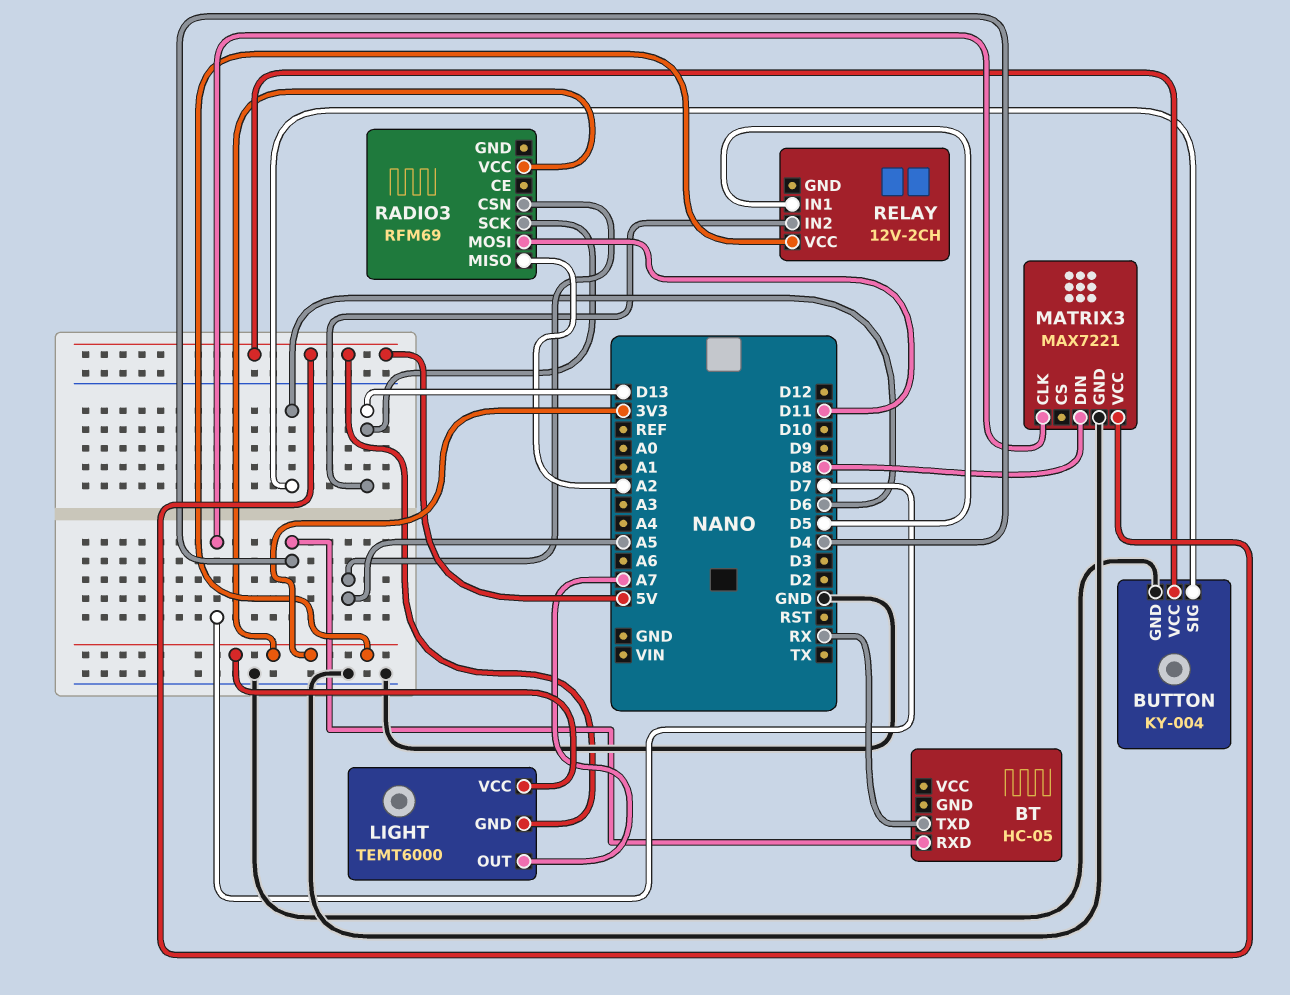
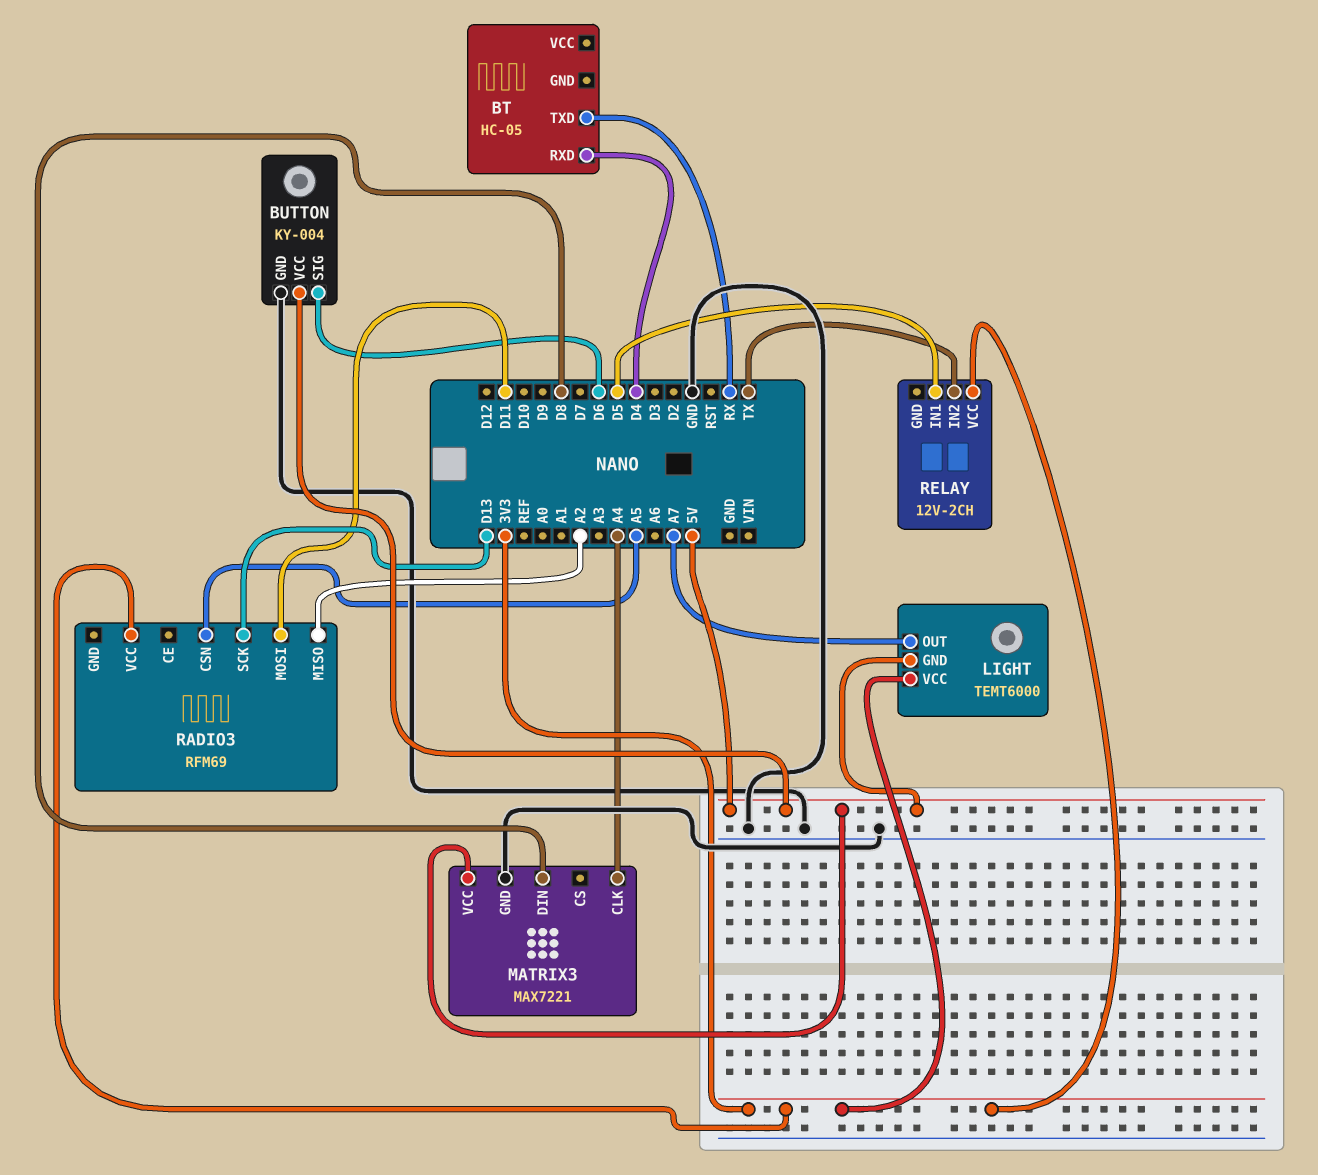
MATRIX3 pin CLK: D7 -> A4
RELAY pin IN2: D13 -> TX

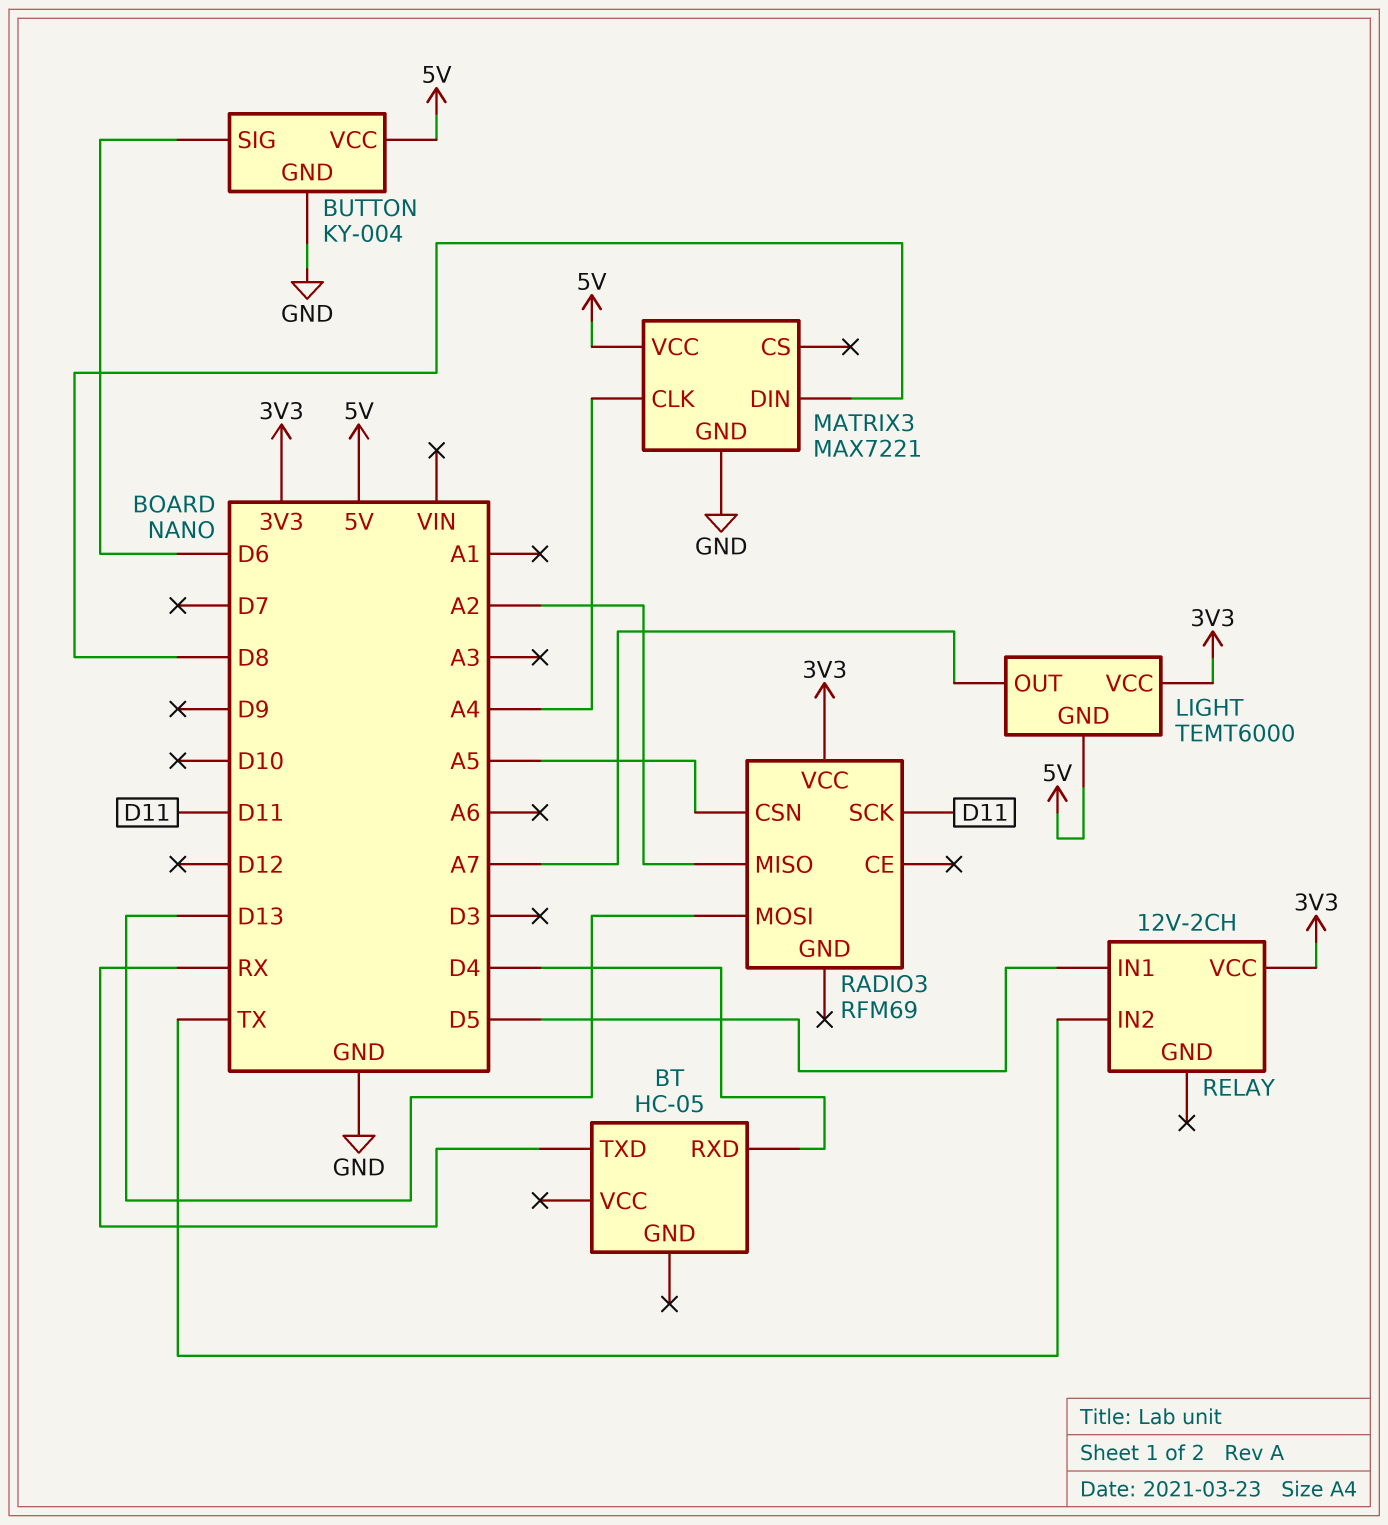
RADIO3 pin MOSI: D11 -> D13
RADIO3 pin SCK: D13 -> D11

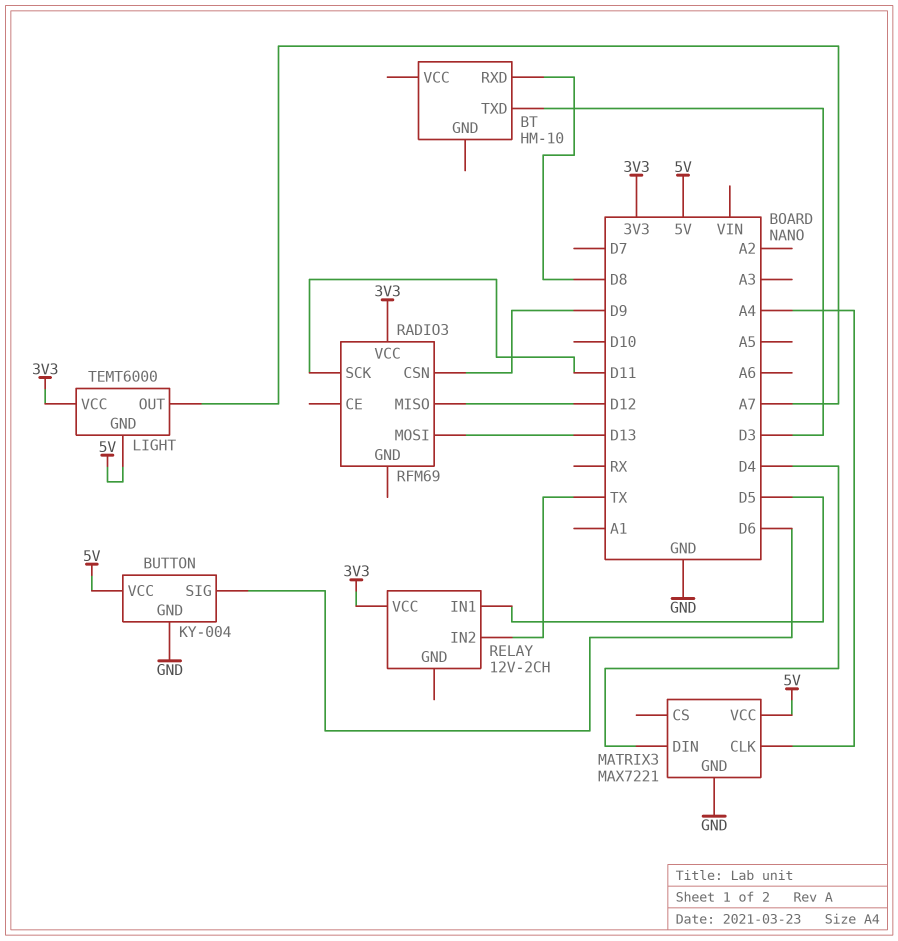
BT: HC-05 -> HM-10
BT pin RXD: D4 -> D8
BT pin TXD: RX -> D3
MATRIX3 pin DIN: D8 -> D4
RADIO3 pin CSN: A5 -> D9
RADIO3 pin MISO: A2 -> D12

